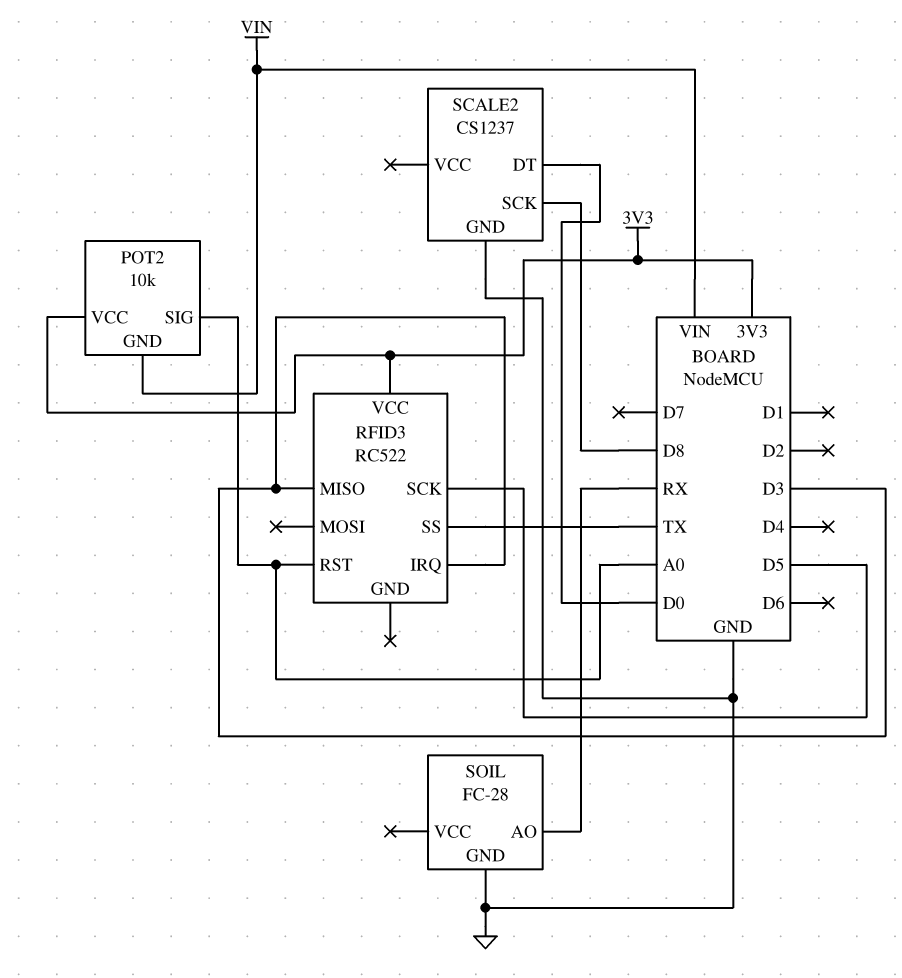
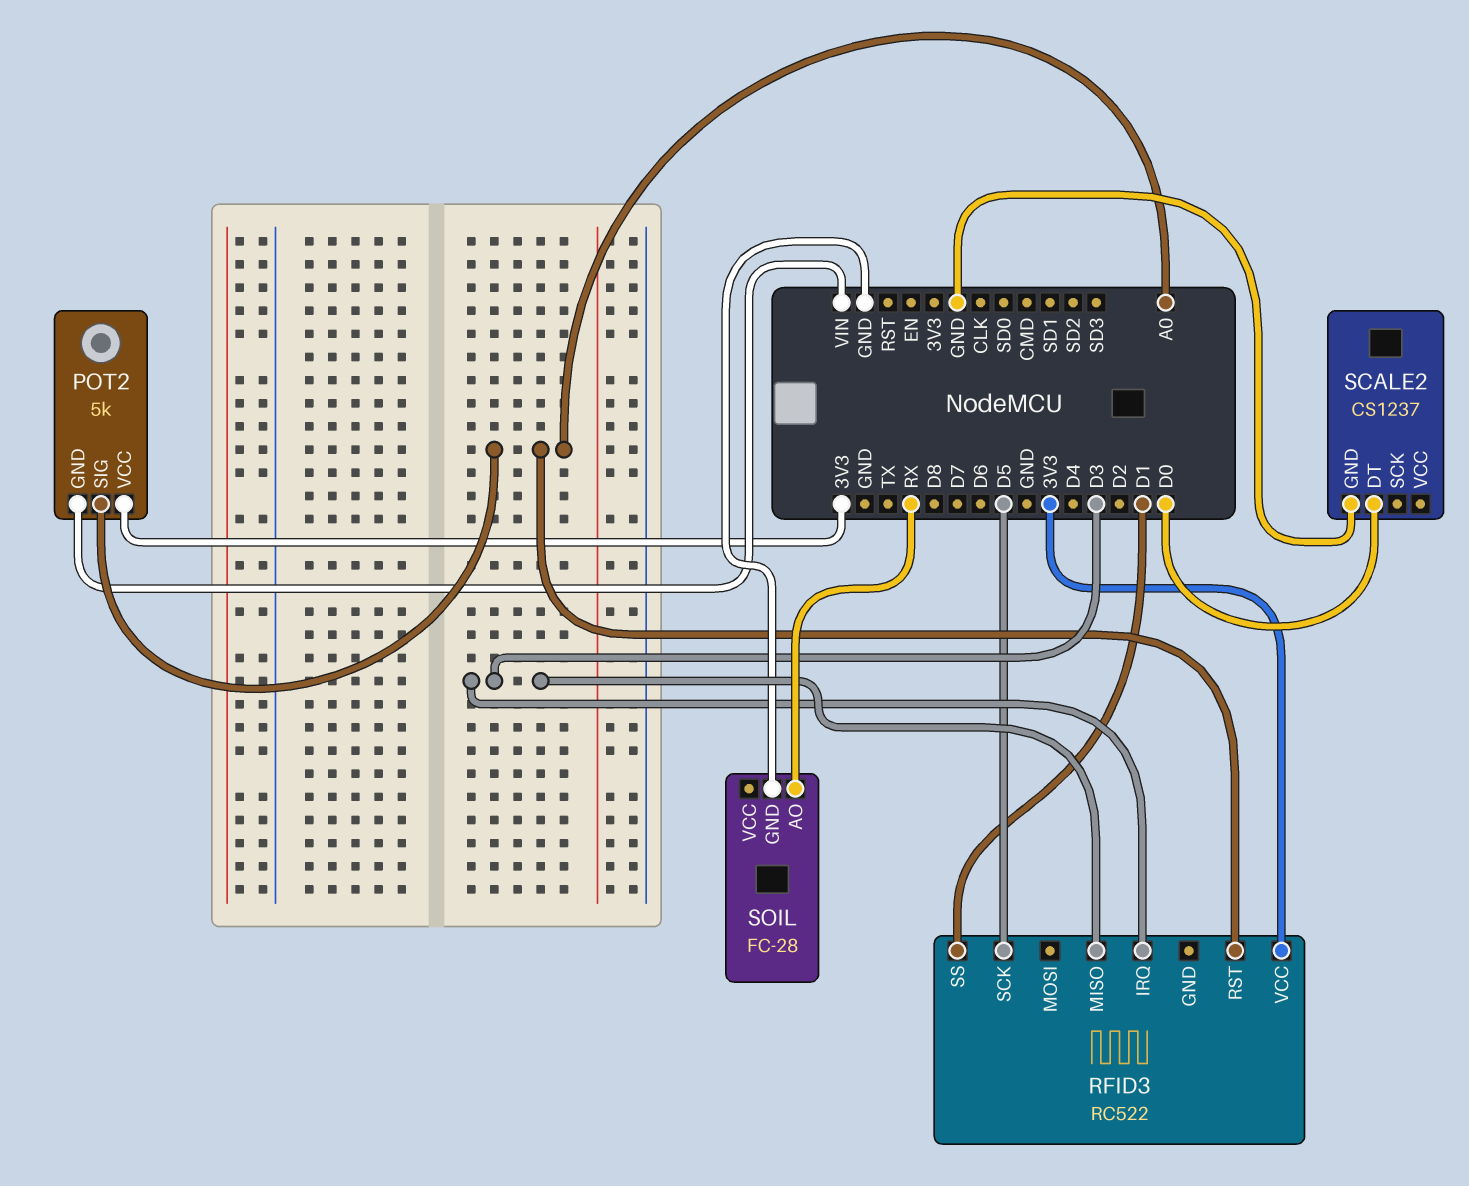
POT2: 10k -> 5k
RFID3 pin SS: TX -> D1
SCALE2 pin SCK: D8 -> none

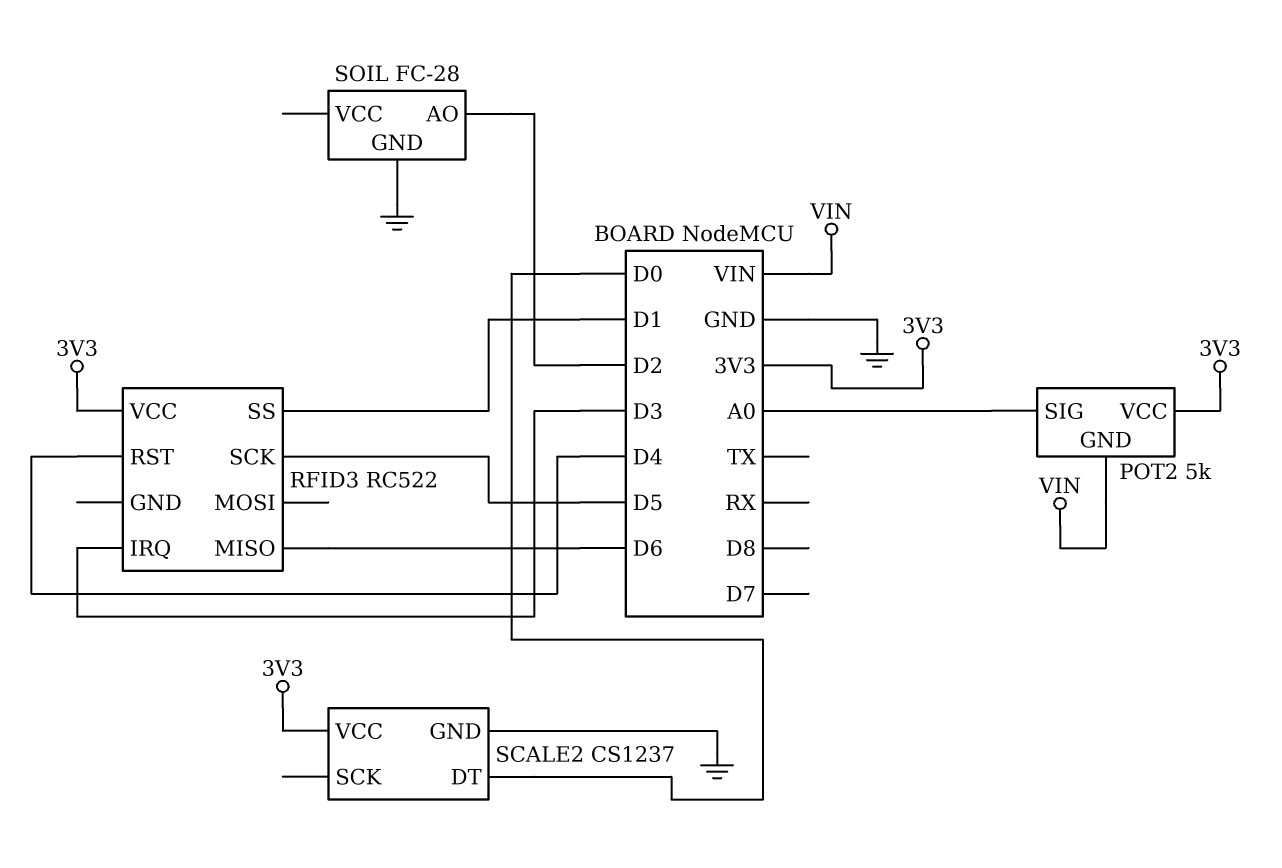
RFID3 pin MISO: D3 -> D6
RFID3 pin RST: A0 -> D4
SCALE2 pin VCC: none -> 3V3
SOIL pin AO: RX -> D2

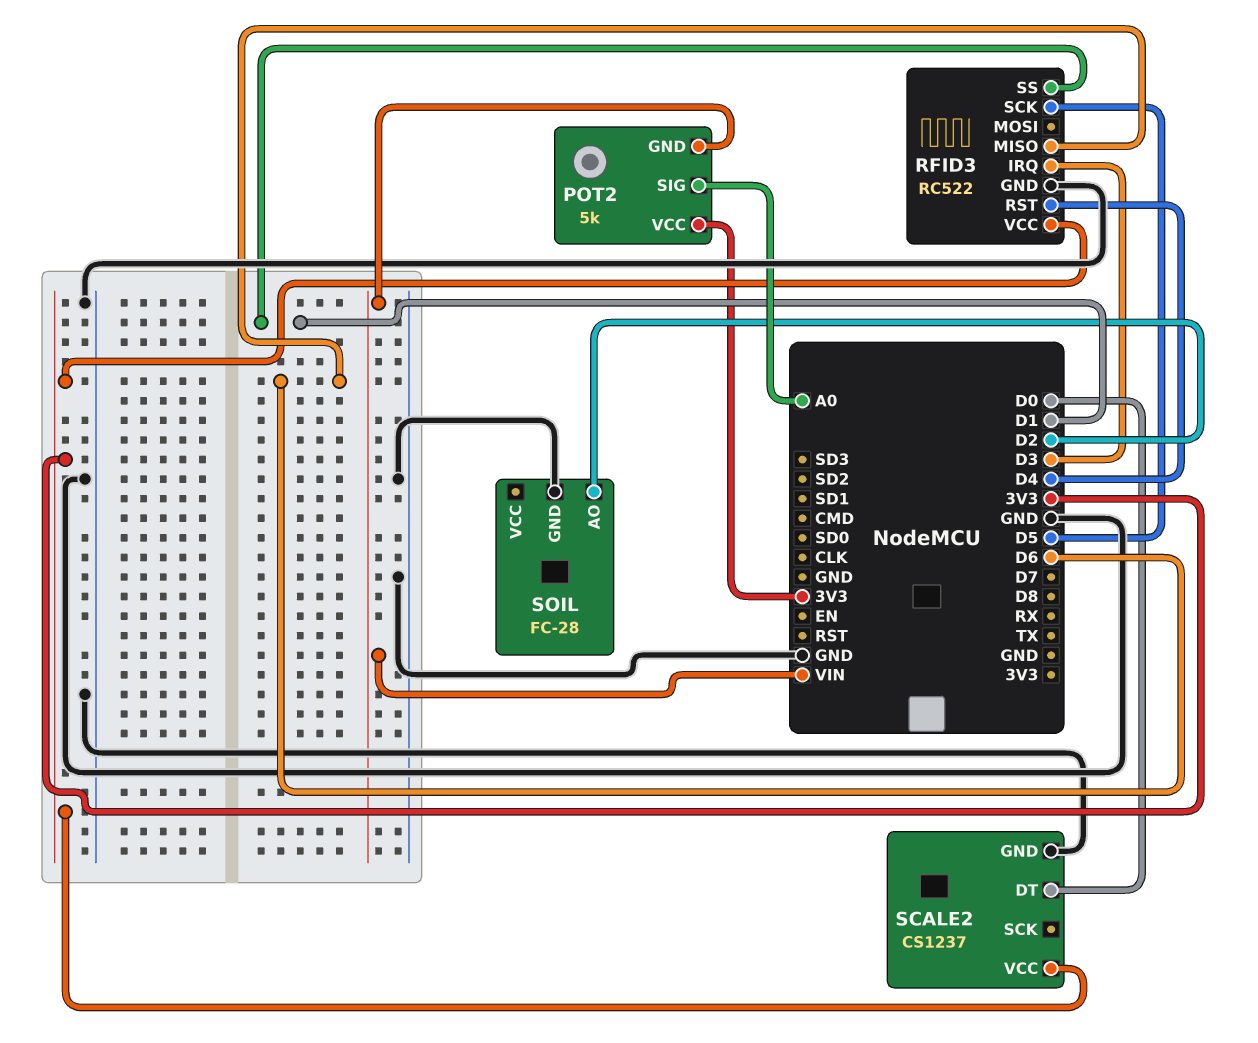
RFID3 pin GND: none -> GND

